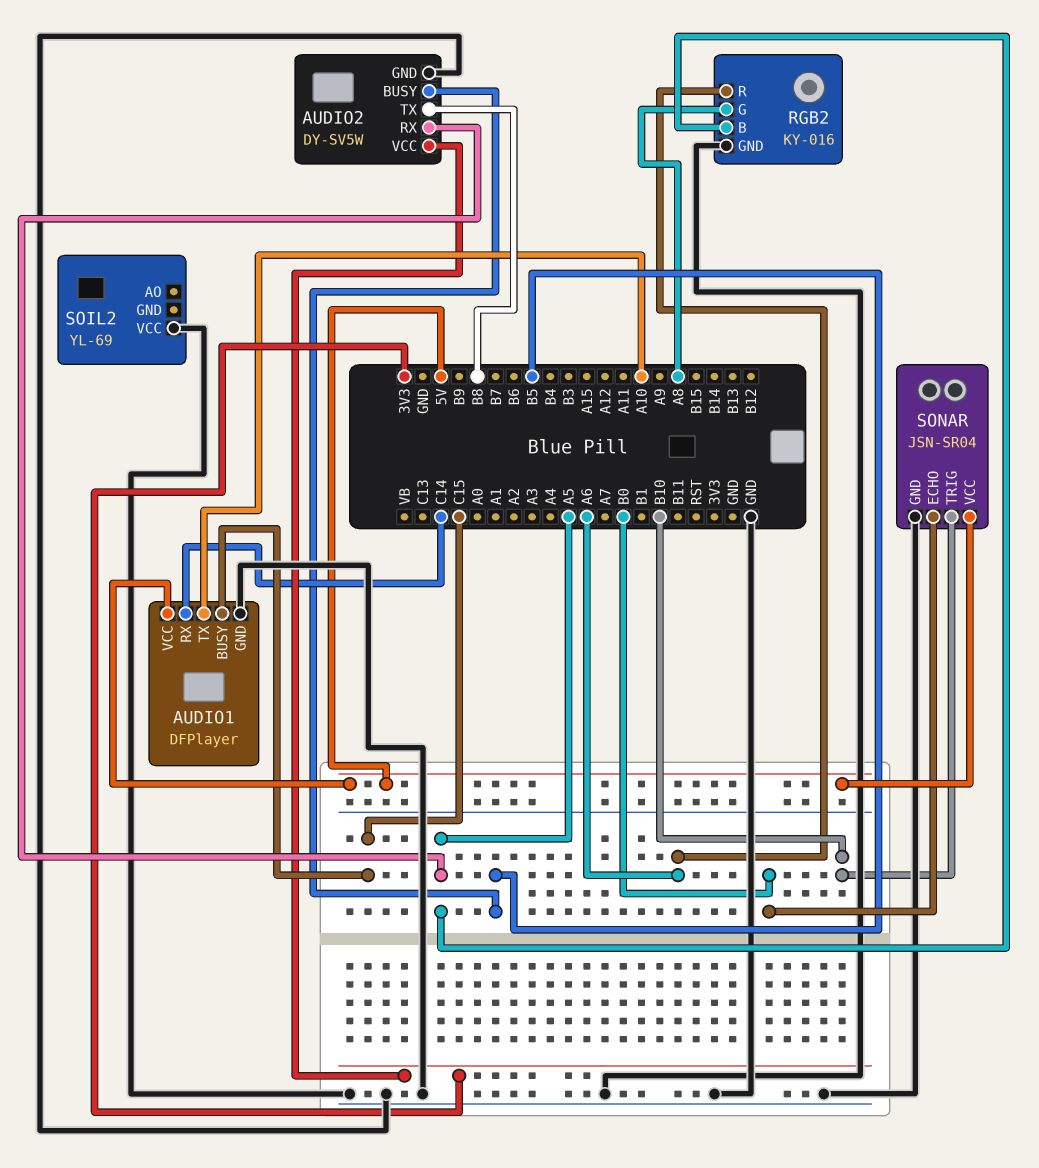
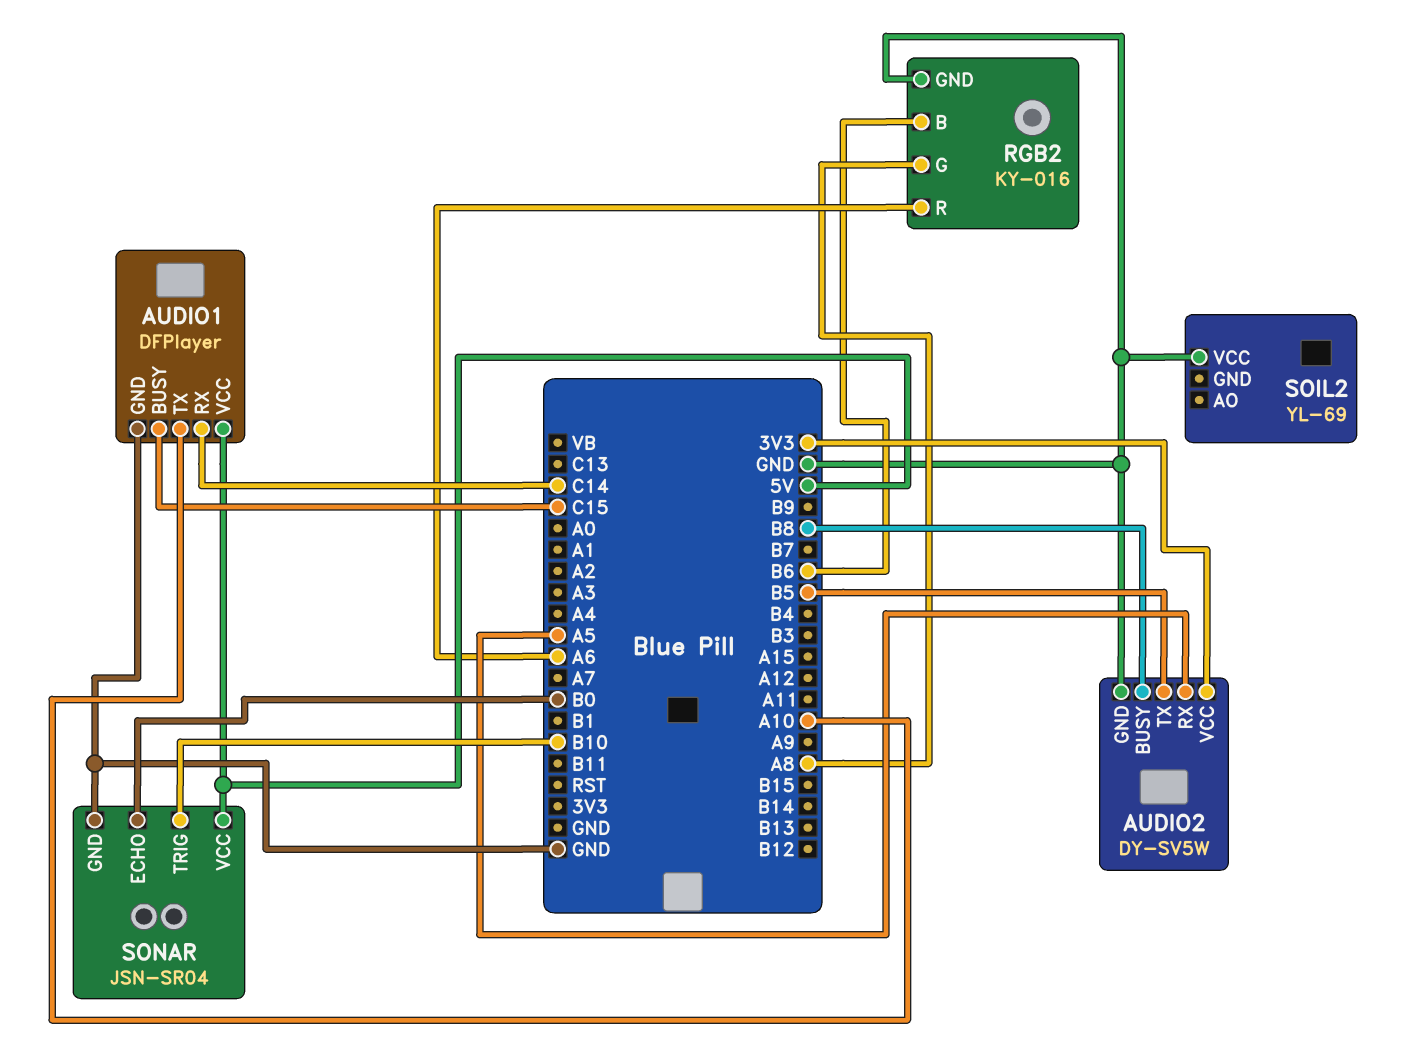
AUDIO2 pin BUSY: B5 -> B8
AUDIO2 pin TX: B8 -> B5
RGB2 pin B: A5 -> B6

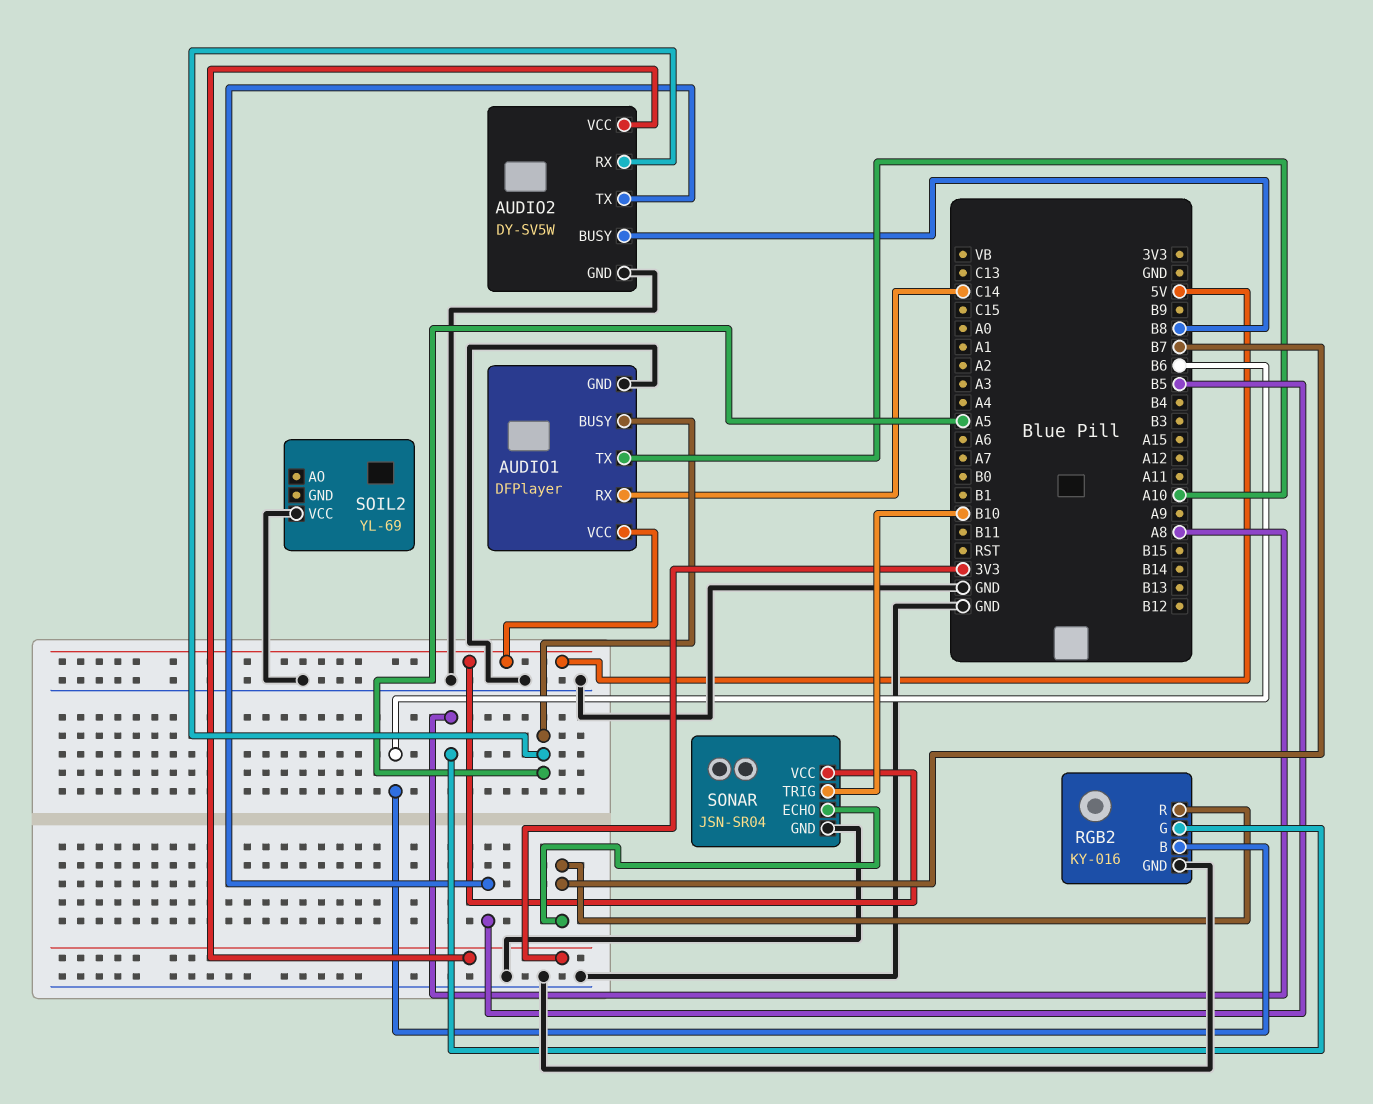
AUDIO1 pin BUSY: C15 -> A5
RGB2 pin R: A6 -> B7
SONAR pin ECHO: B0 -> B7

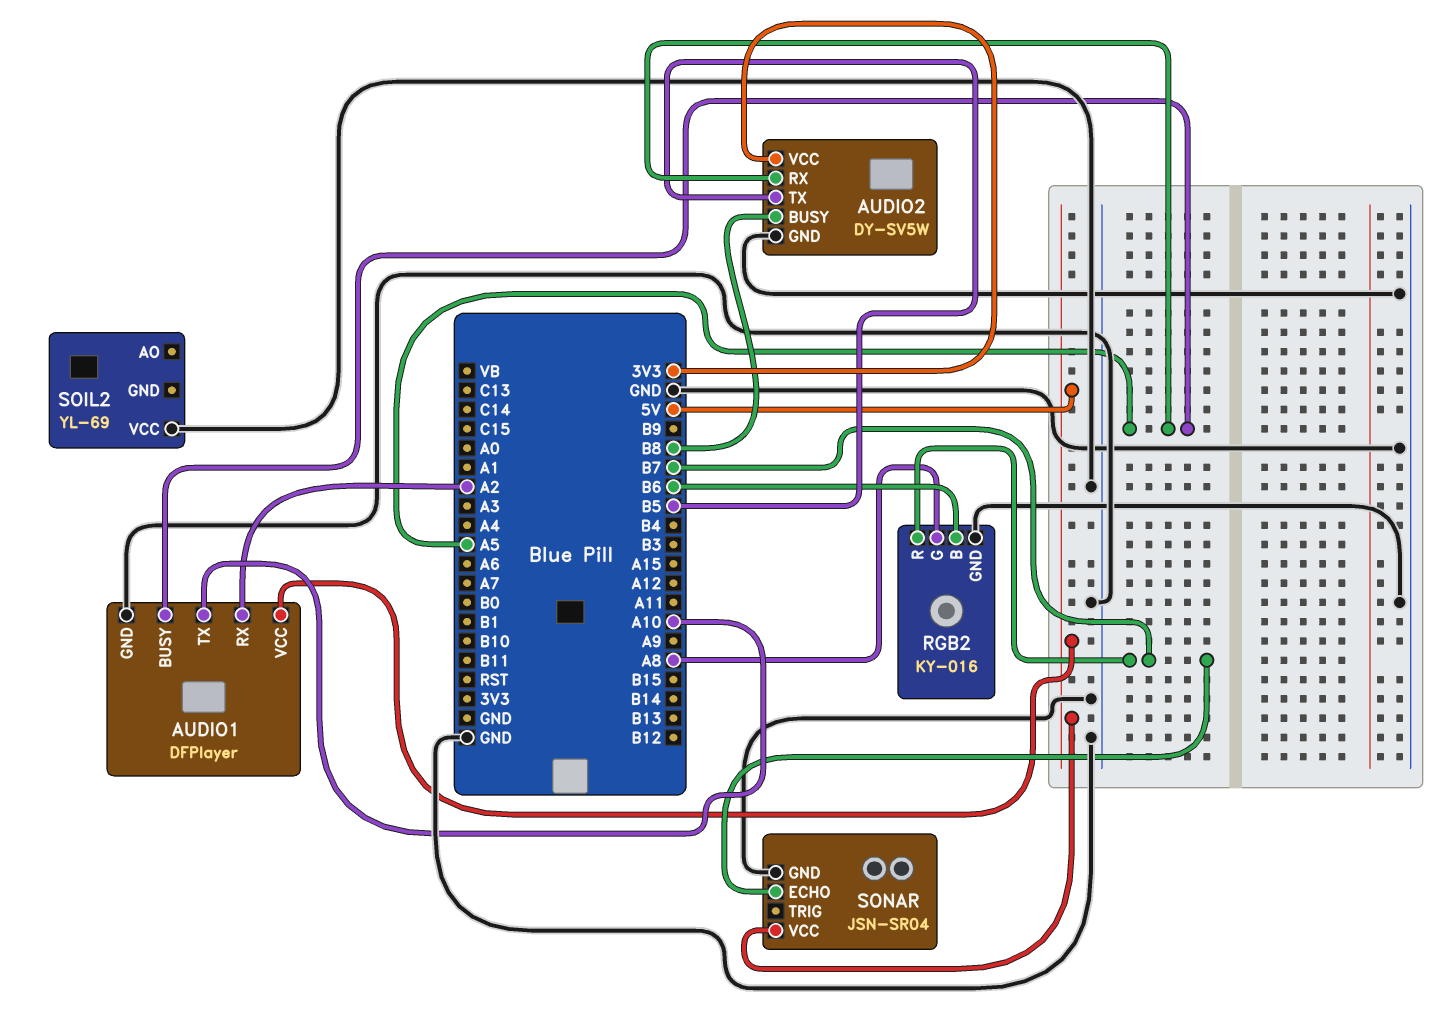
AUDIO1 pin RX: C14 -> A2
SONAR pin TRIG: B10 -> none

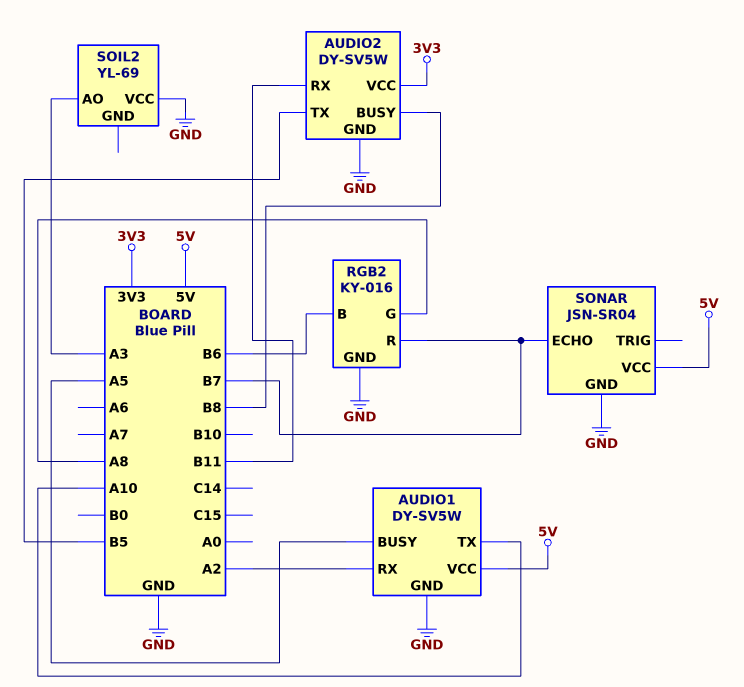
AUDIO1: DFPlayer -> DY-SV5W
AUDIO2 pin RX: A5 -> B11
SOIL2 pin AO: none -> A3

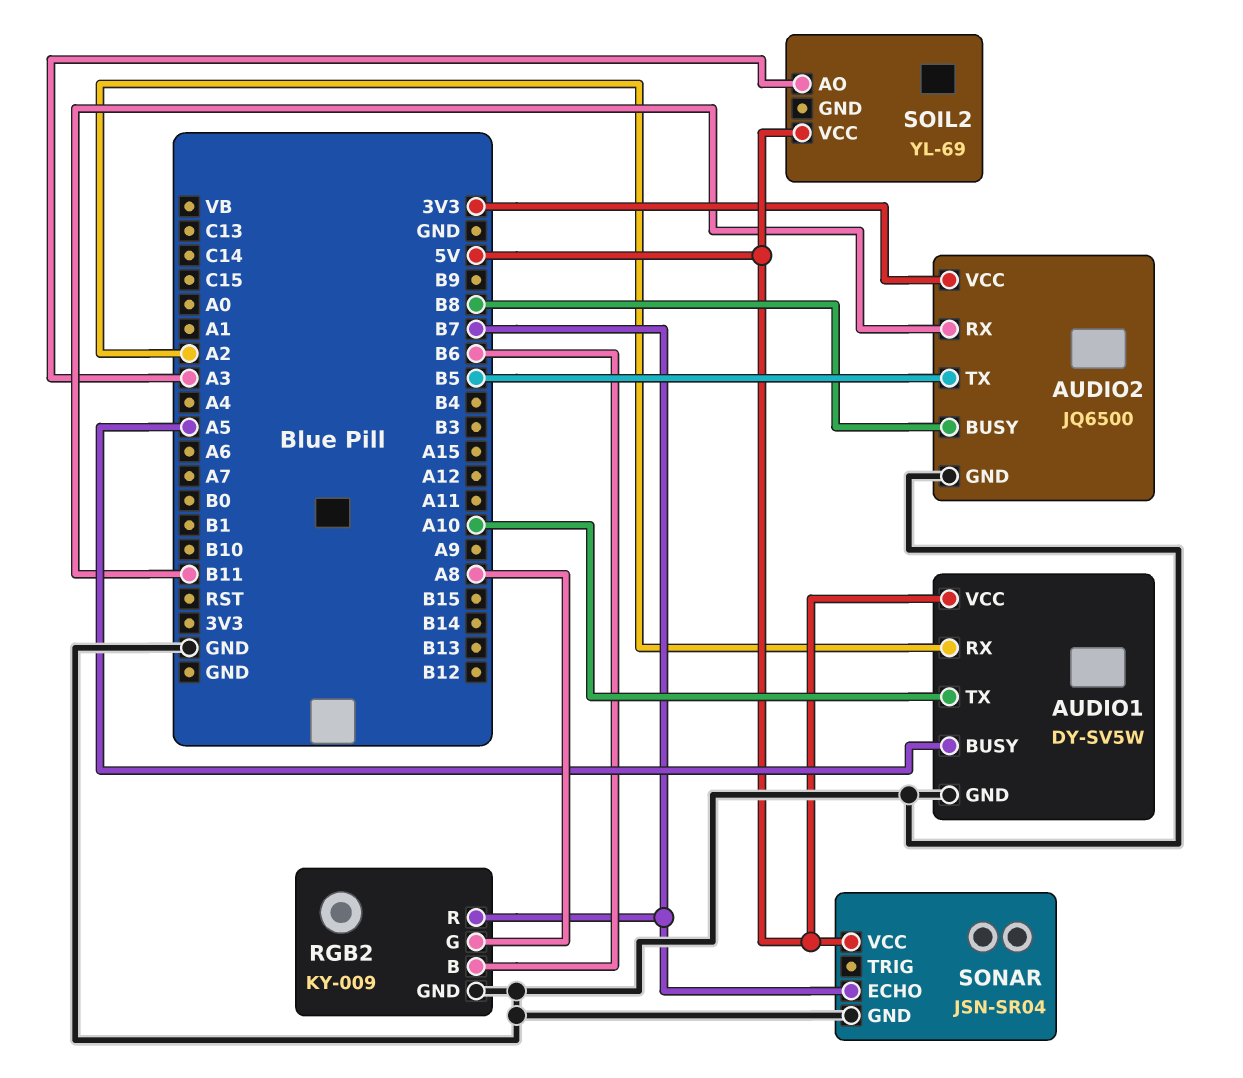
AUDIO2: DY-SV5W -> JQ6500
RGB2: KY-016 -> KY-009
SOIL2 pin VCC: GND -> 5V

